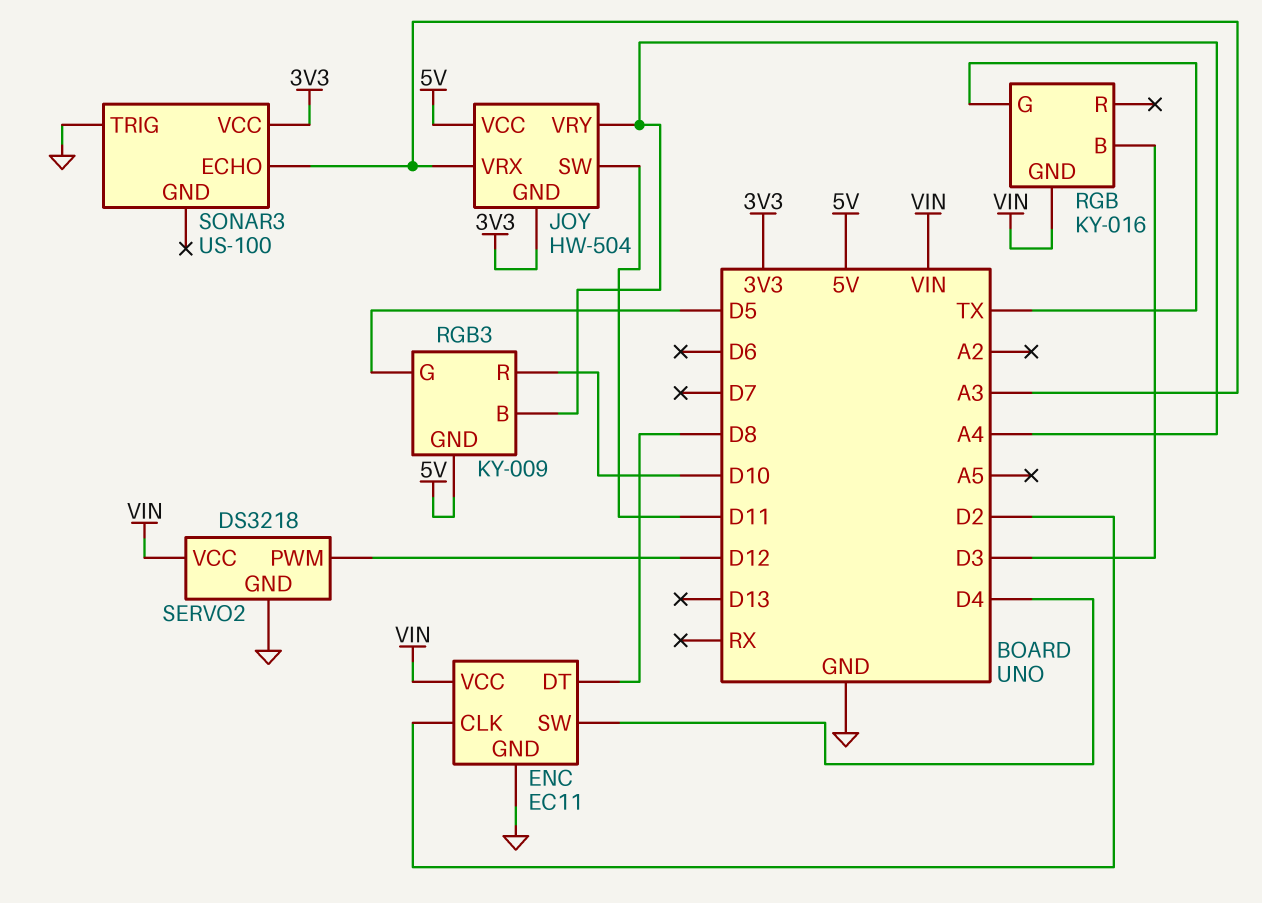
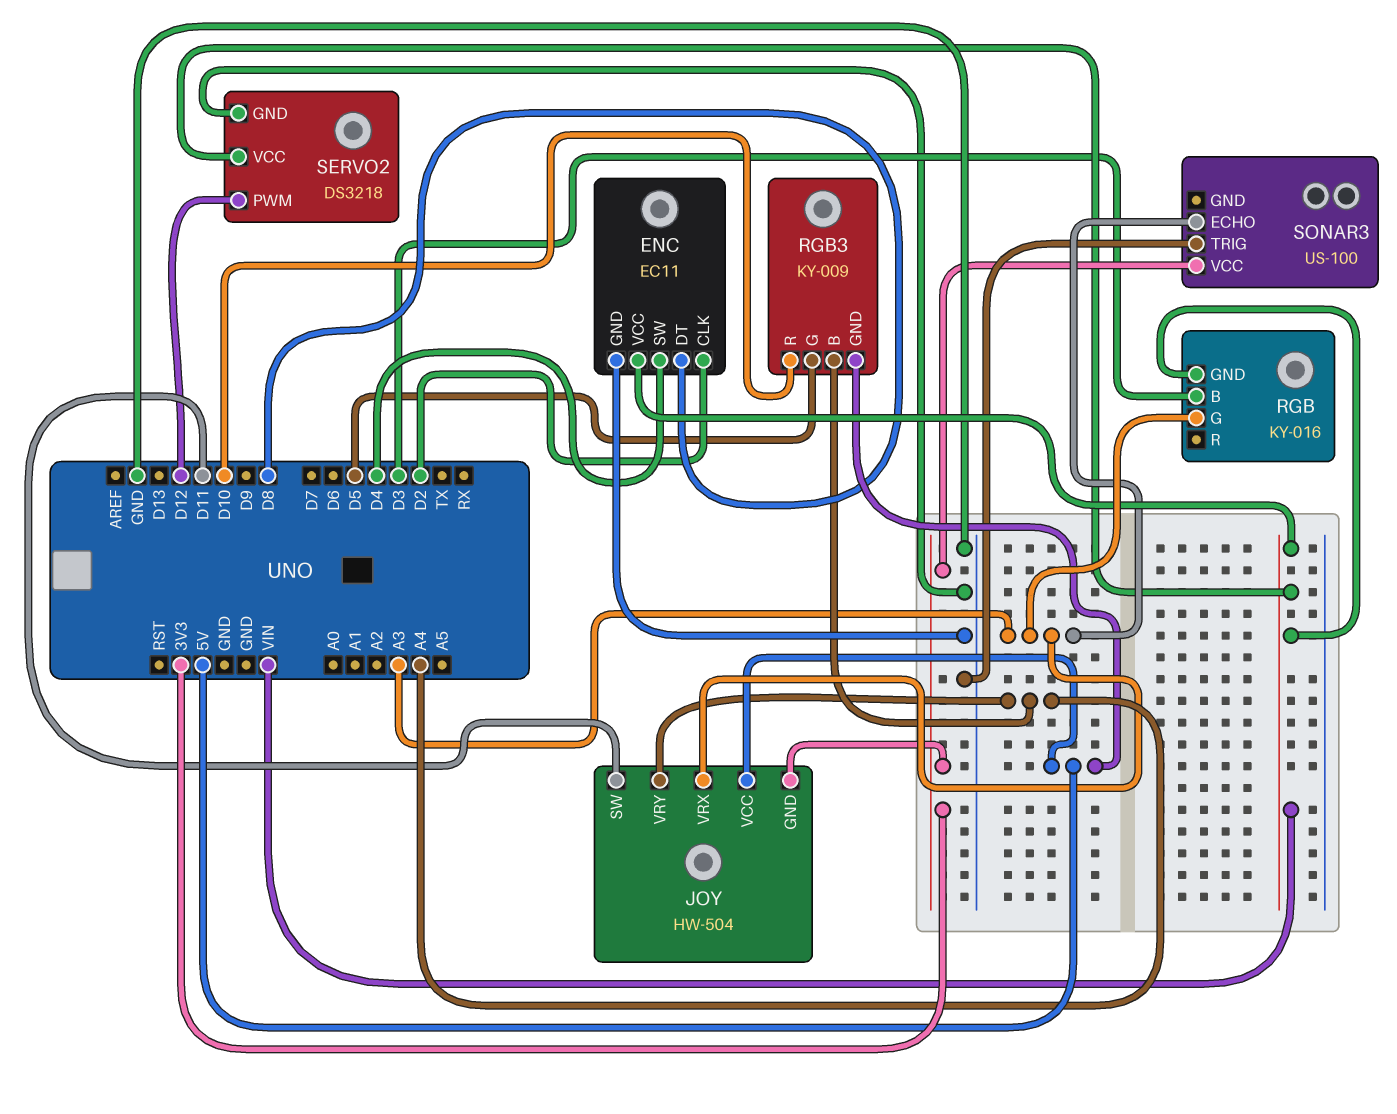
RGB pin G: TX -> A3

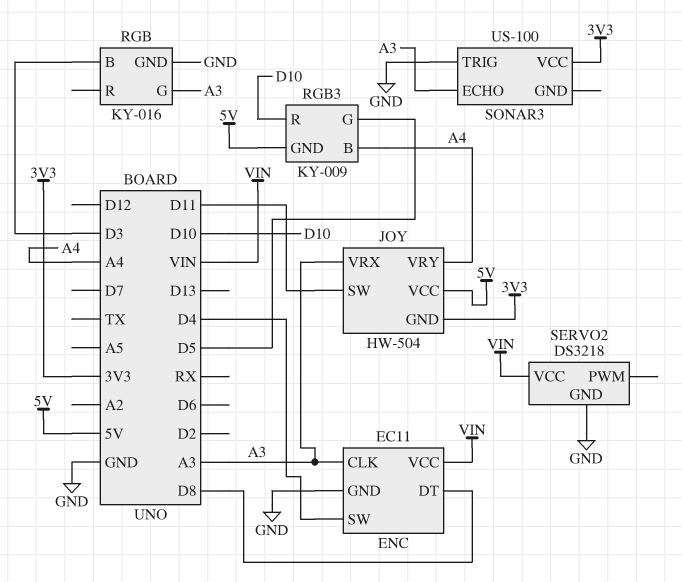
ENC pin CLK: D2 -> A3
RGB pin GND: VIN -> GND
SERVO2 pin PWM: D12 -> none

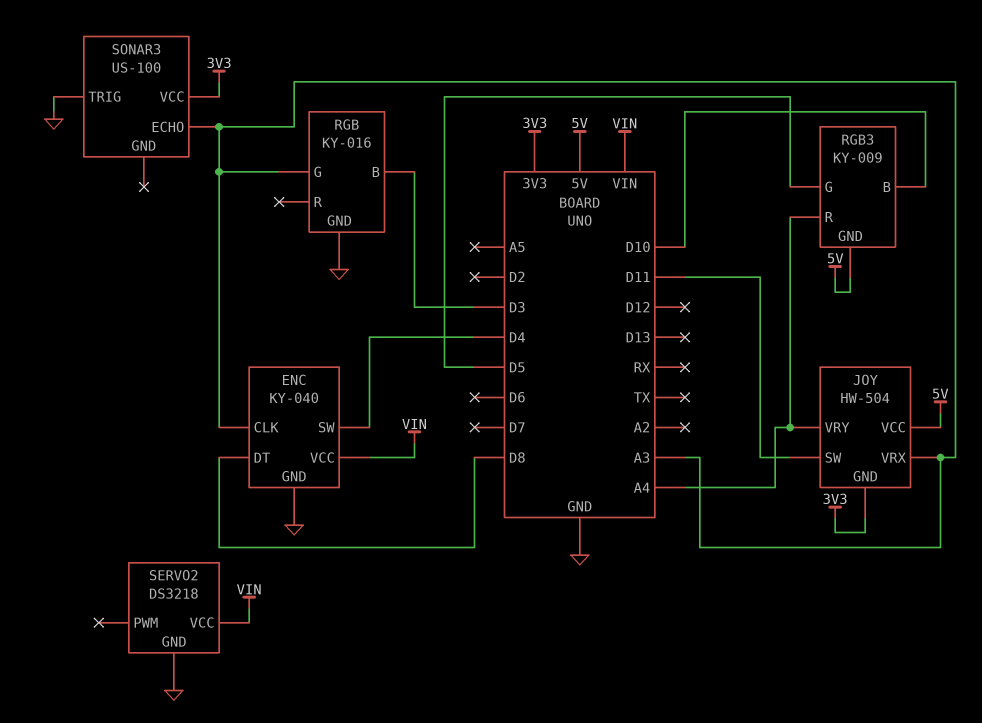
ENC: EC11 -> KY-040
RGB3 pin B: A4 -> D10
RGB3 pin R: D10 -> A4

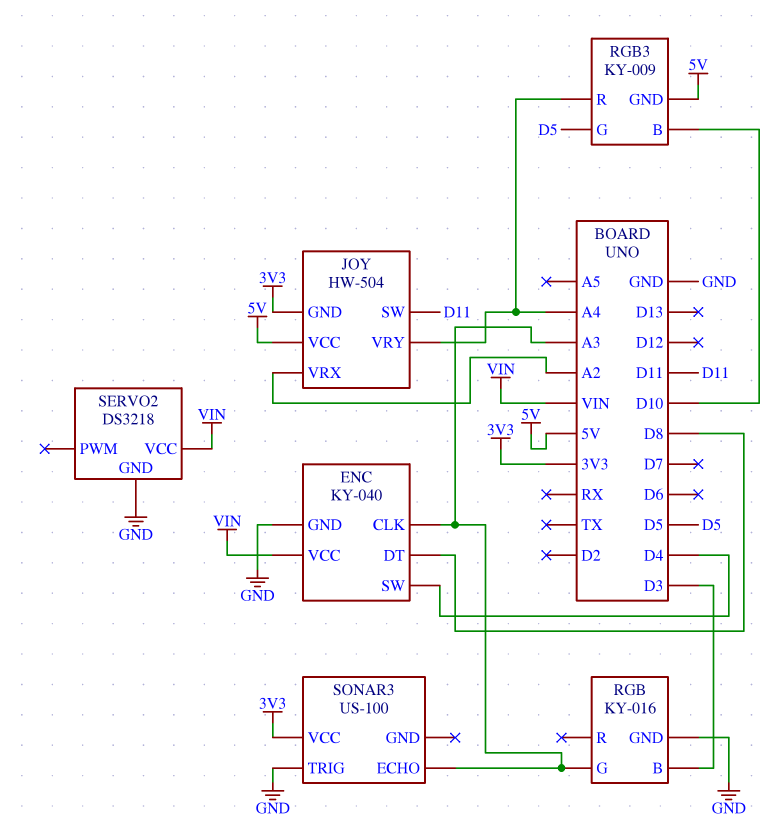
JOY pin VRX: A3 -> A2

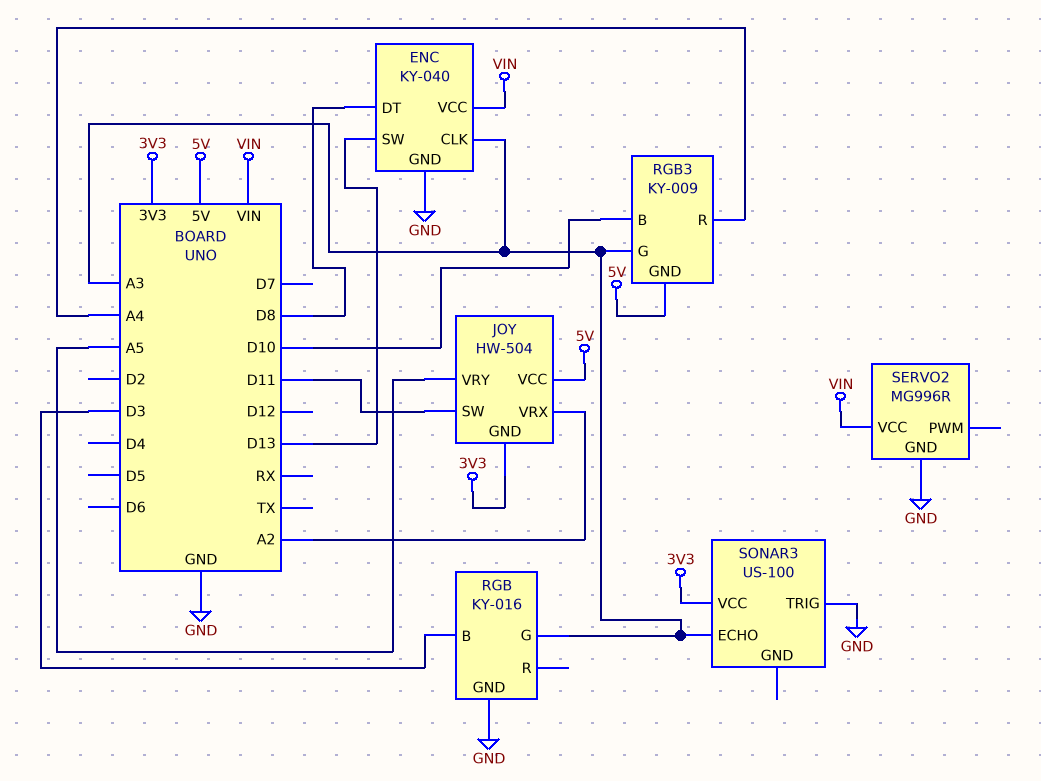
ENC pin SW: D4 -> D13
JOY pin VRY: A4 -> A5
RGB3 pin G: D5 -> A3
SERVO2: DS3218 -> MG996R

